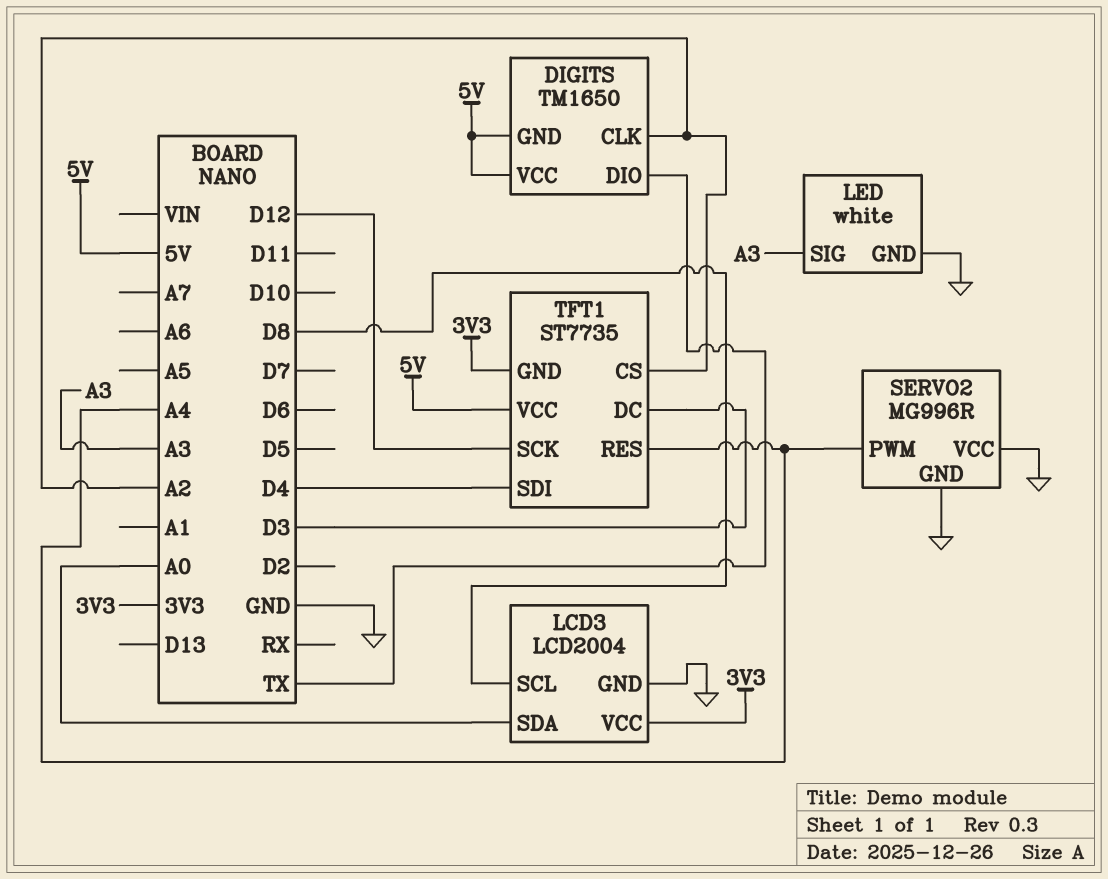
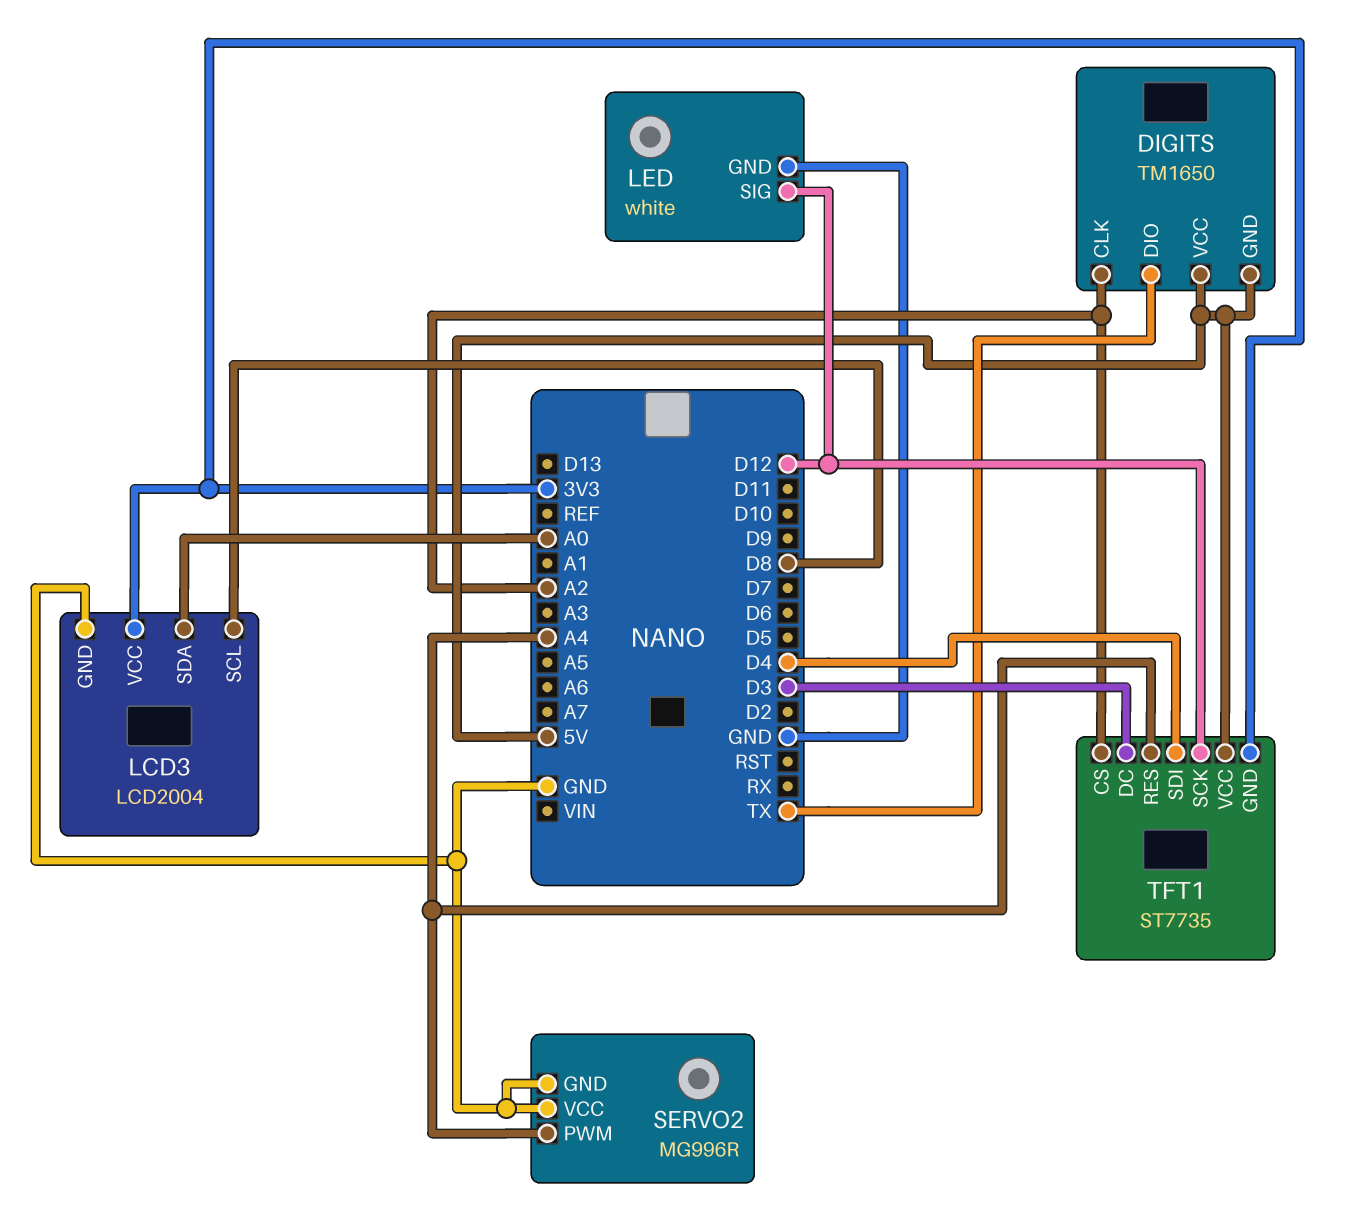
LED pin SIG: A3 -> D12

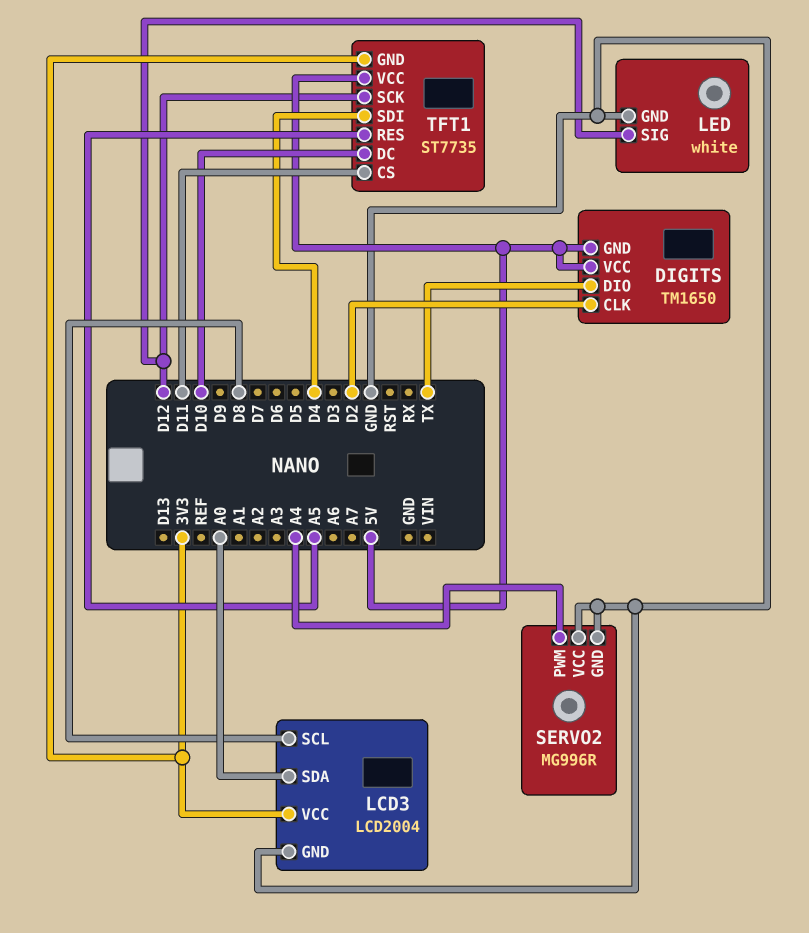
DIGITS pin CLK: A2 -> D2
TFT1 pin CS: A2 -> D11
TFT1 pin DC: D3 -> D10
TFT1 pin RES: A4 -> A5

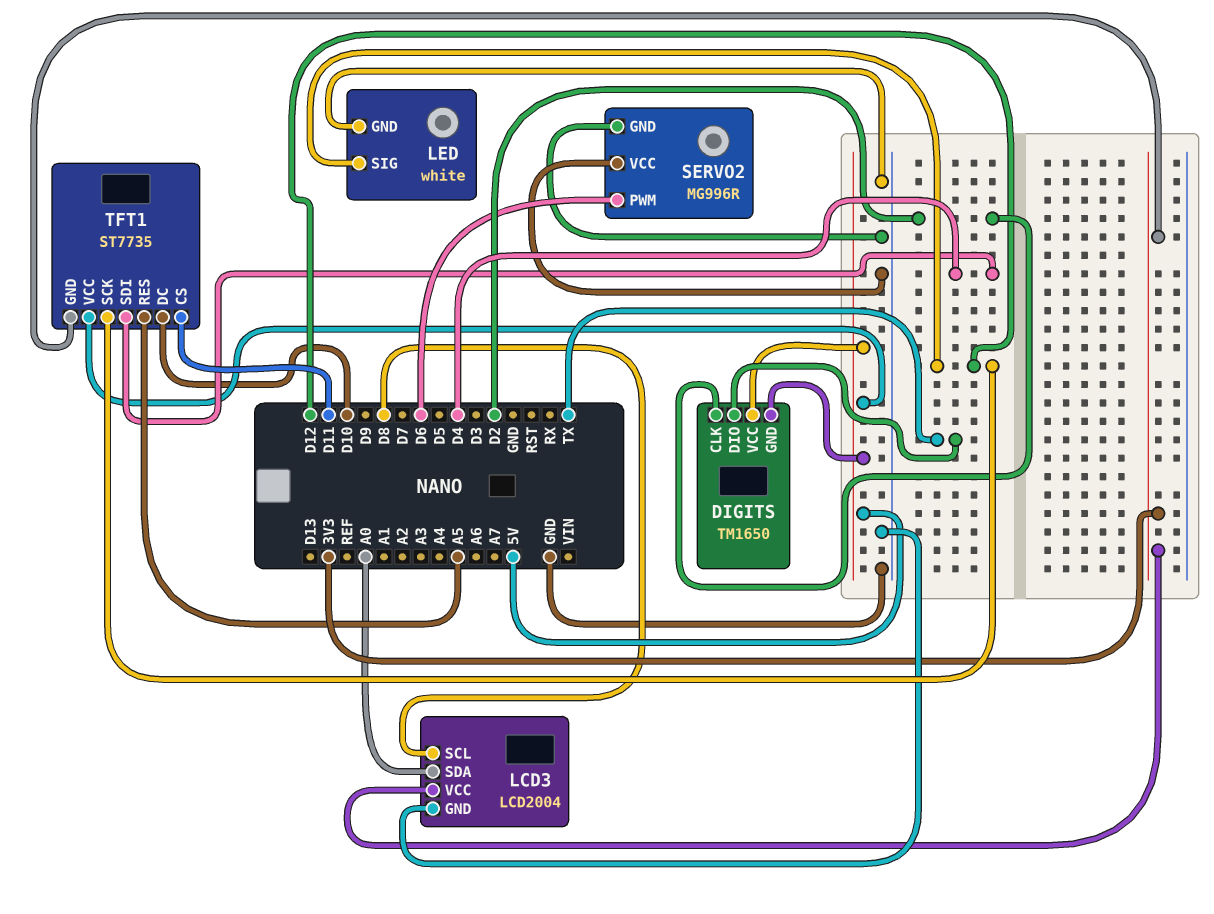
SERVO2 pin PWM: A4 -> D6

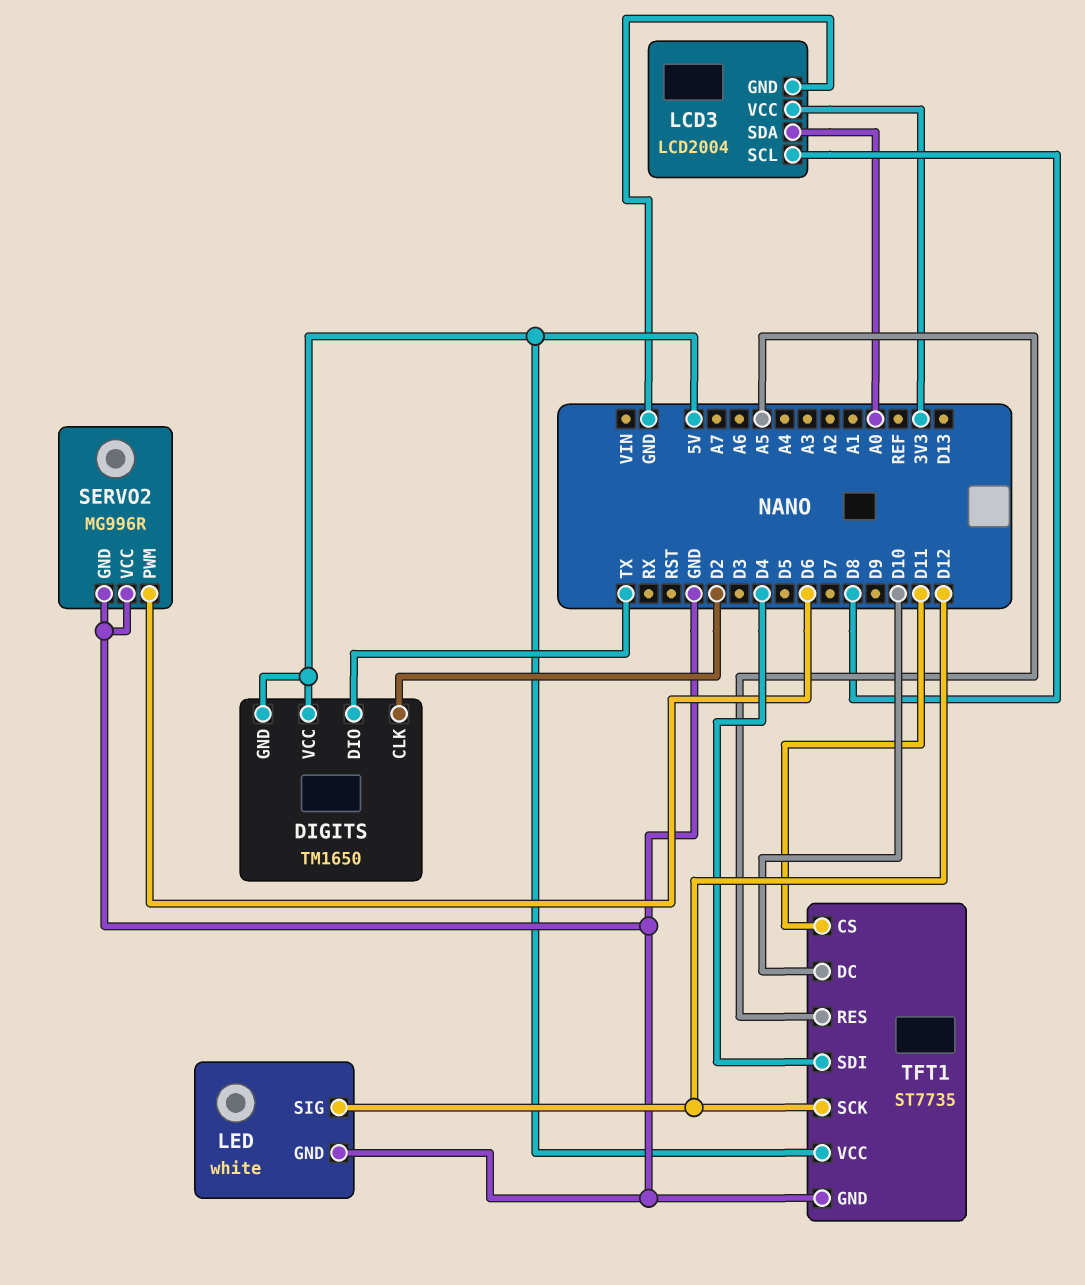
TFT1 pin GND: 3V3 -> GND

